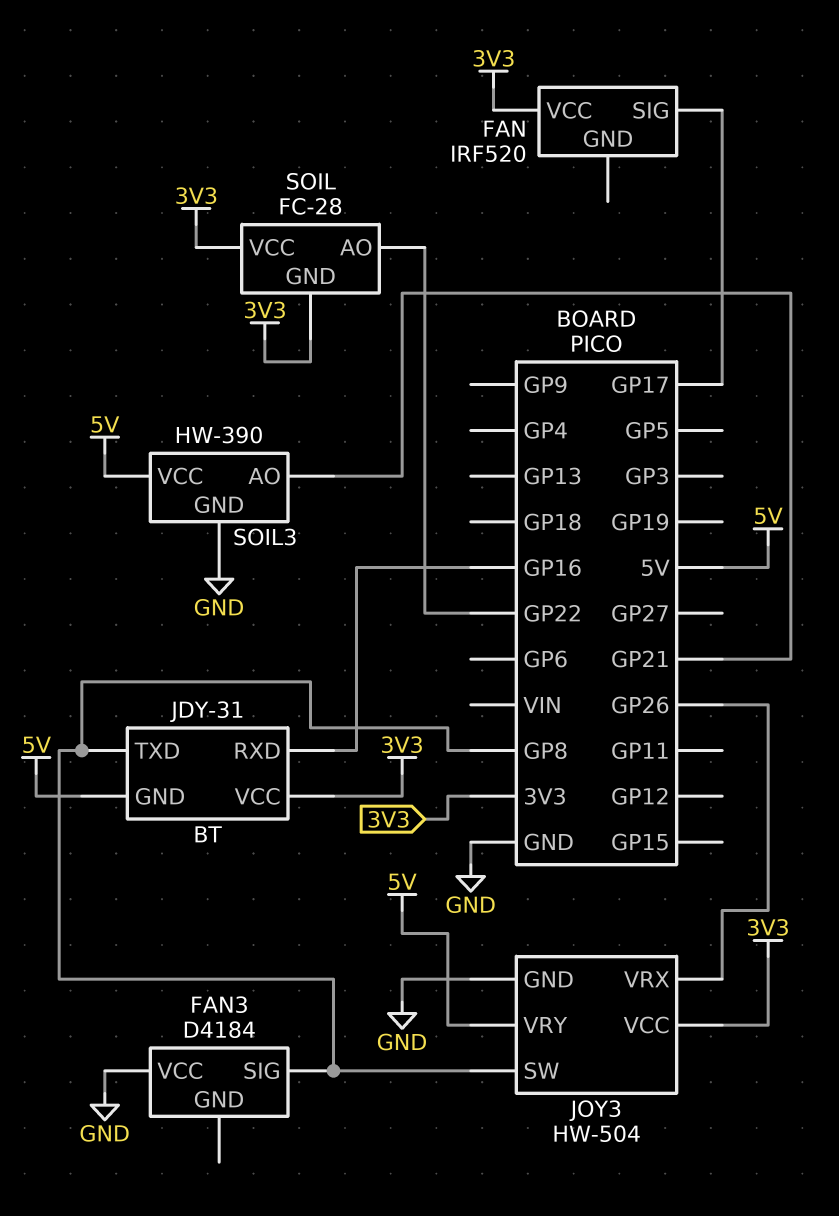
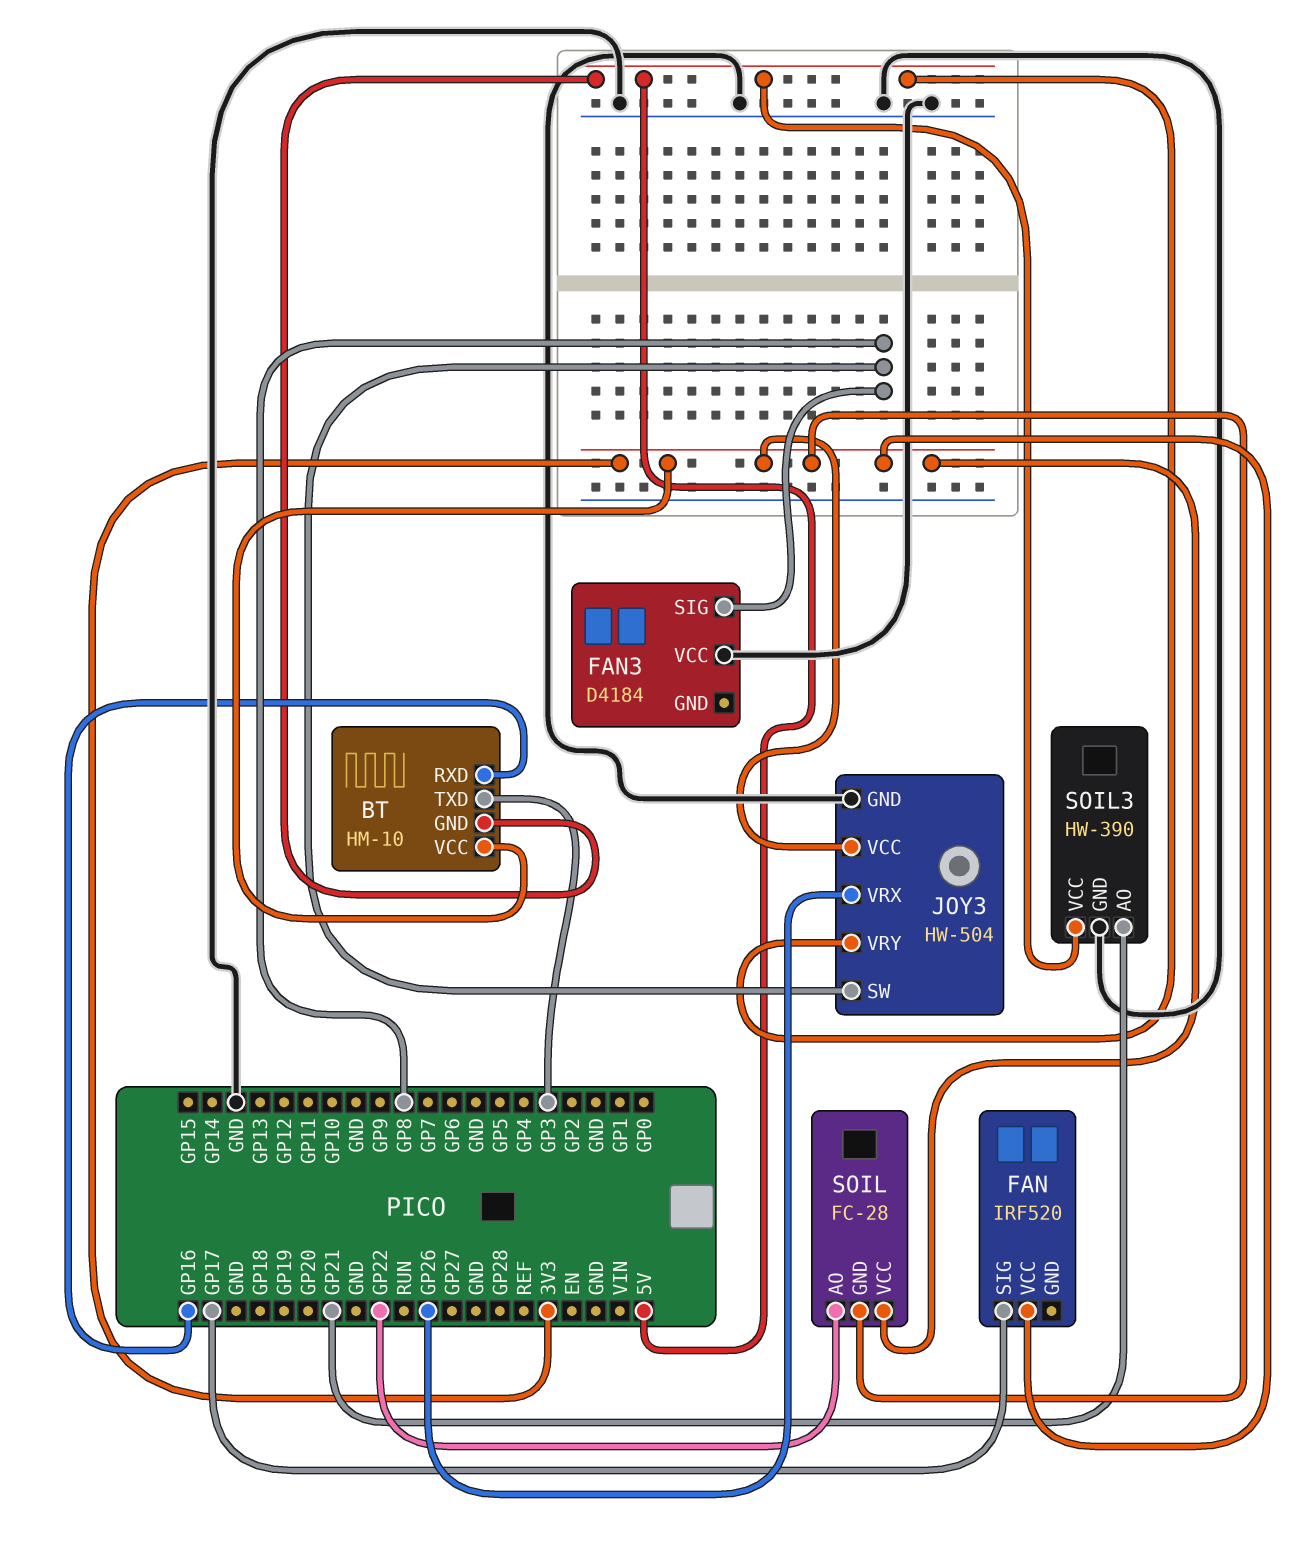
BT: JDY-31 -> HM-10
BT pin TXD: GP8 -> GP3

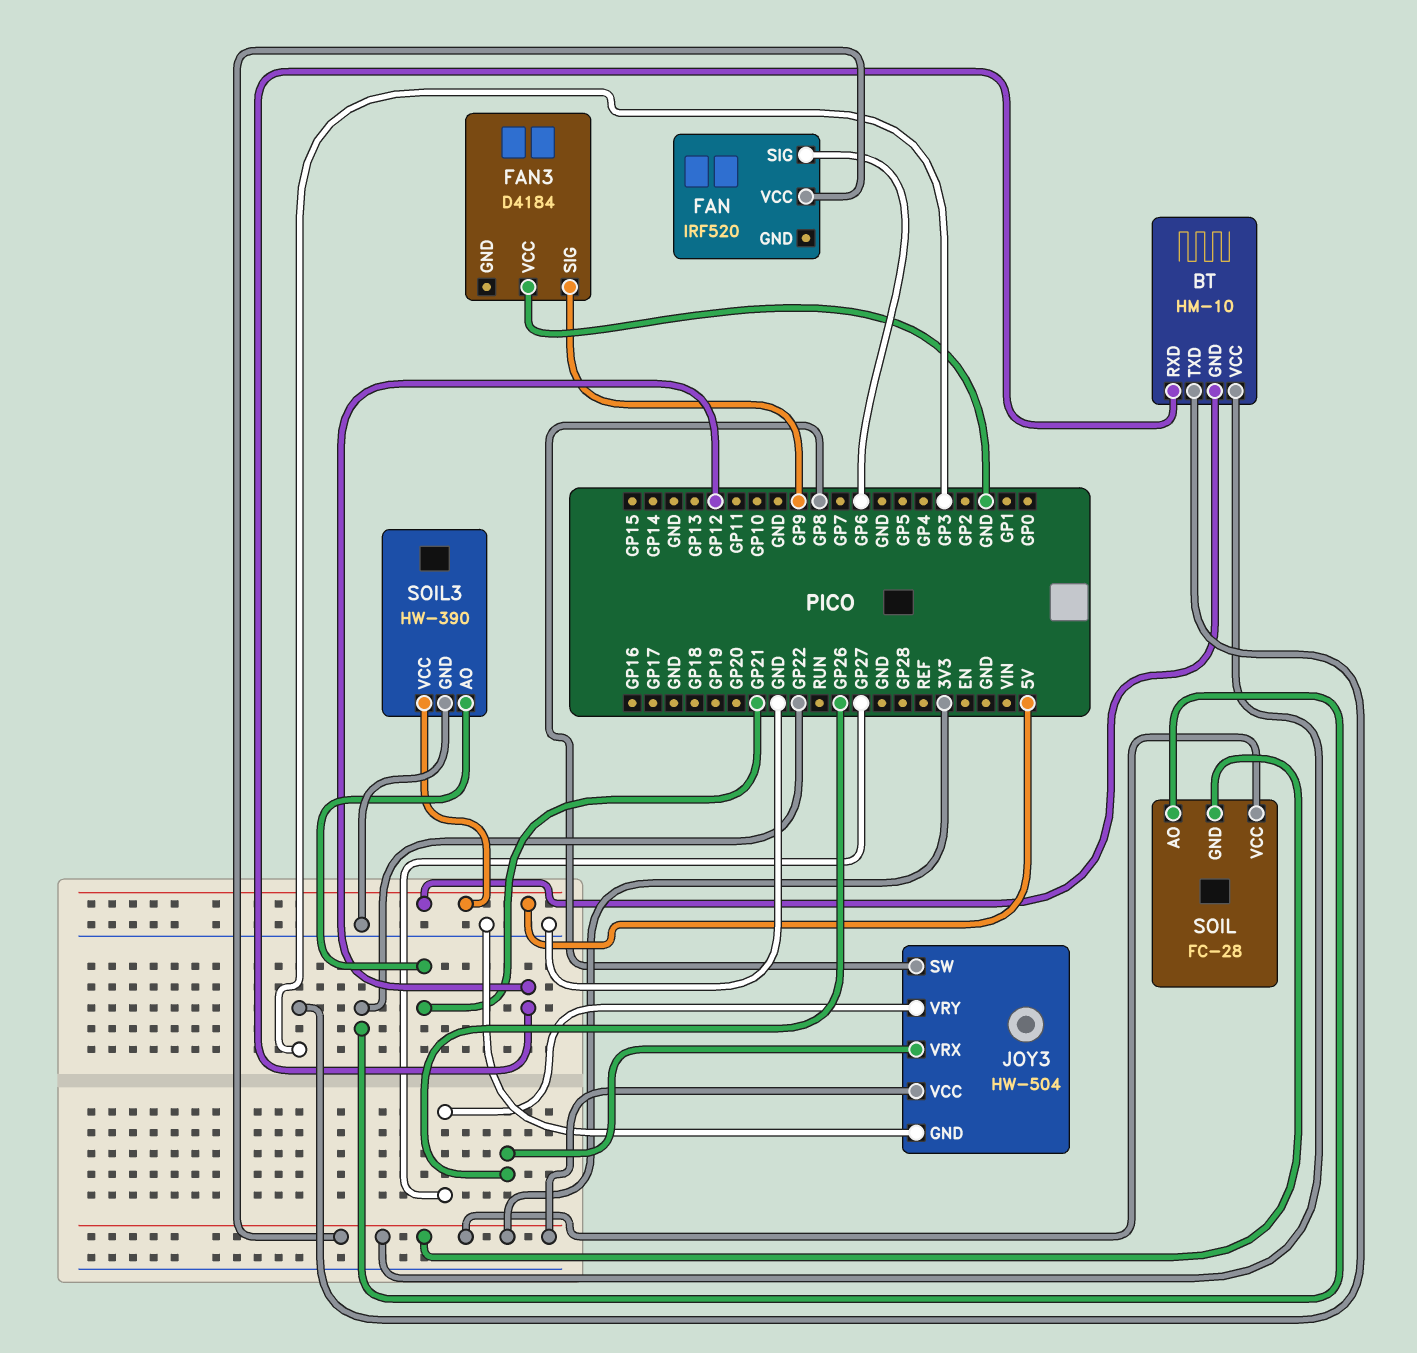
BT pin RXD: GP16 -> GP12
FAN pin SIG: GP17 -> GP6
FAN3 pin SIG: GP8 -> GP9
JOY3 pin VRY: 5V -> GP27

